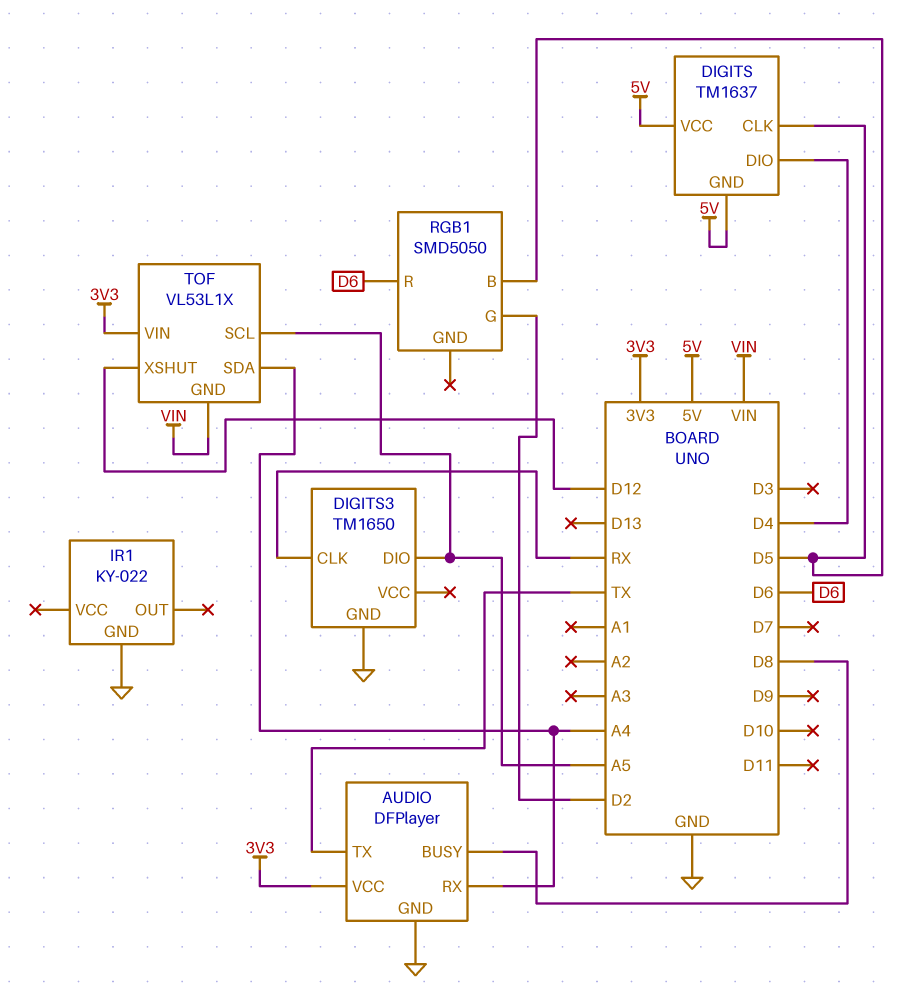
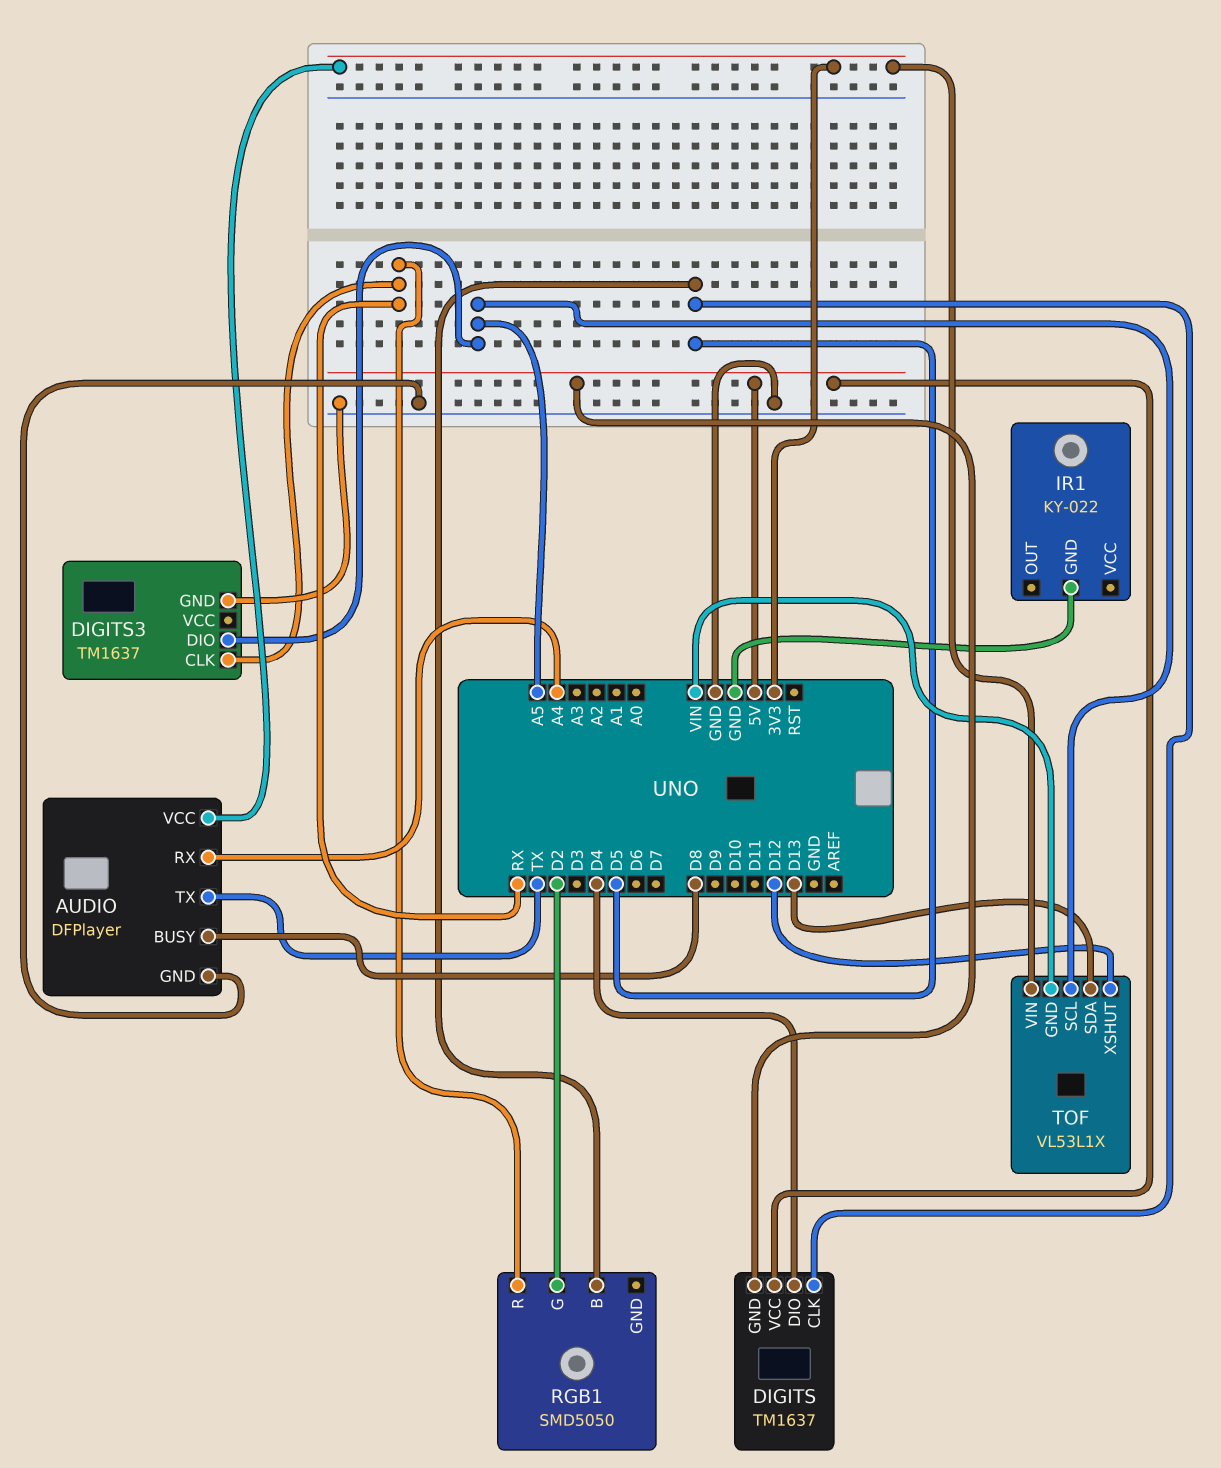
DIGITS3: TM1650 -> TM1637
RGB1 pin R: D6 -> RX
TOF pin SDA: A4 -> D13

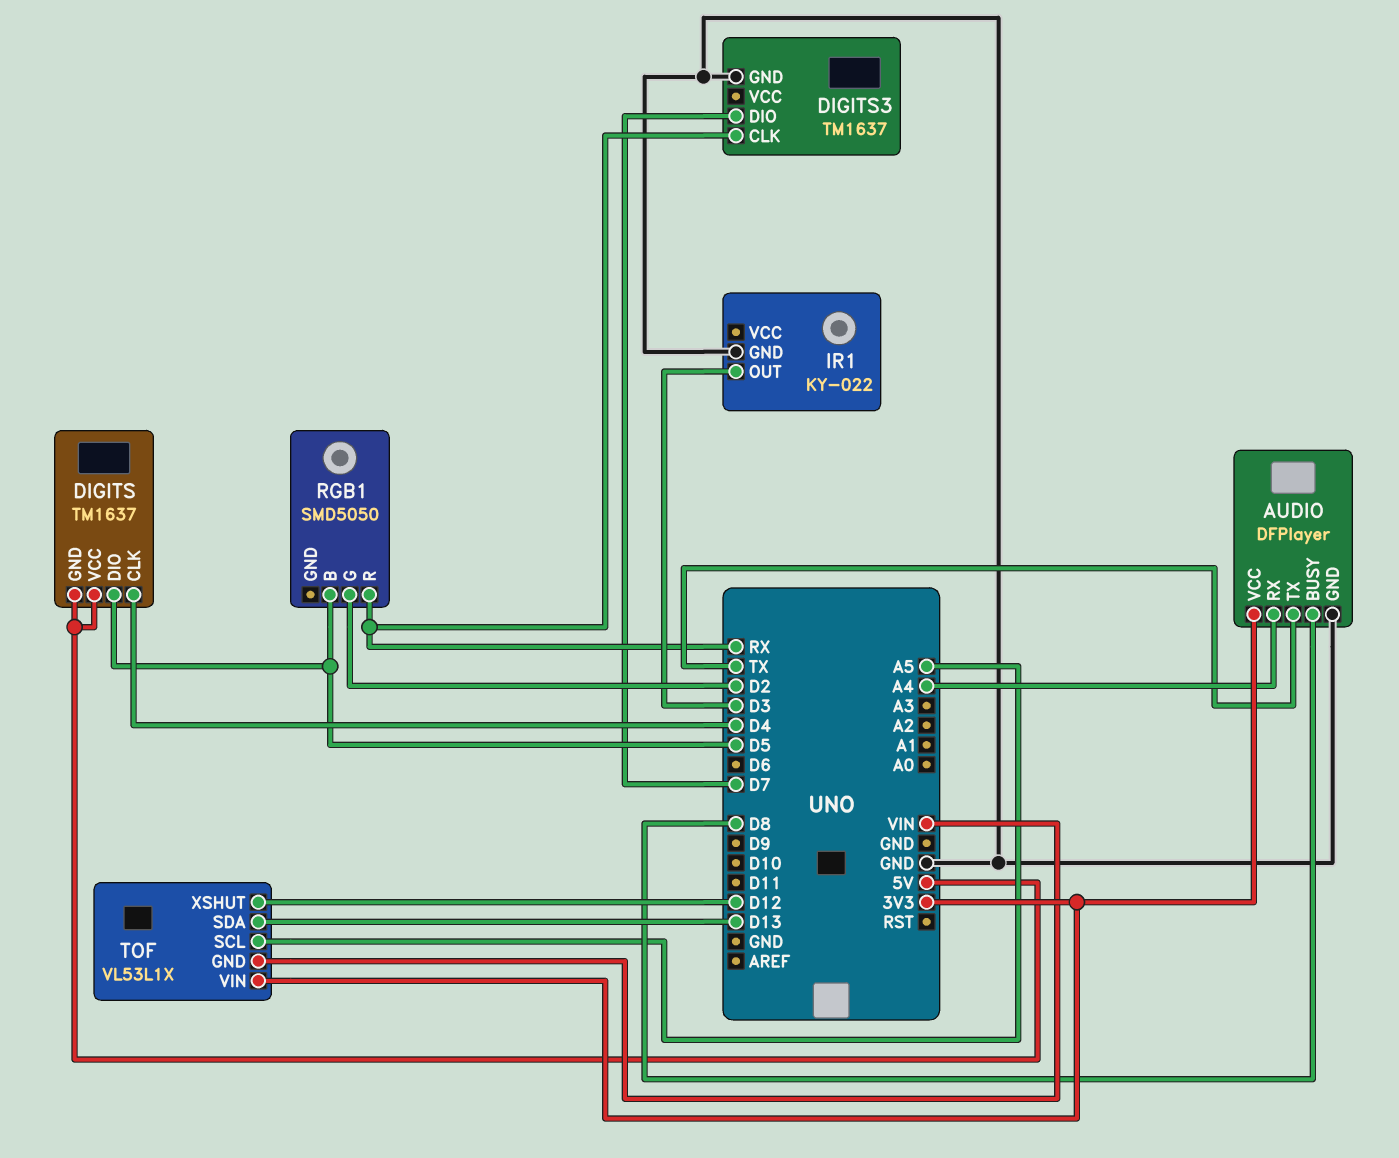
DIGITS pin CLK: D5 -> D4
DIGITS pin DIO: D4 -> D5
DIGITS3 pin DIO: A5 -> D7
IR1 pin OUT: none -> D3

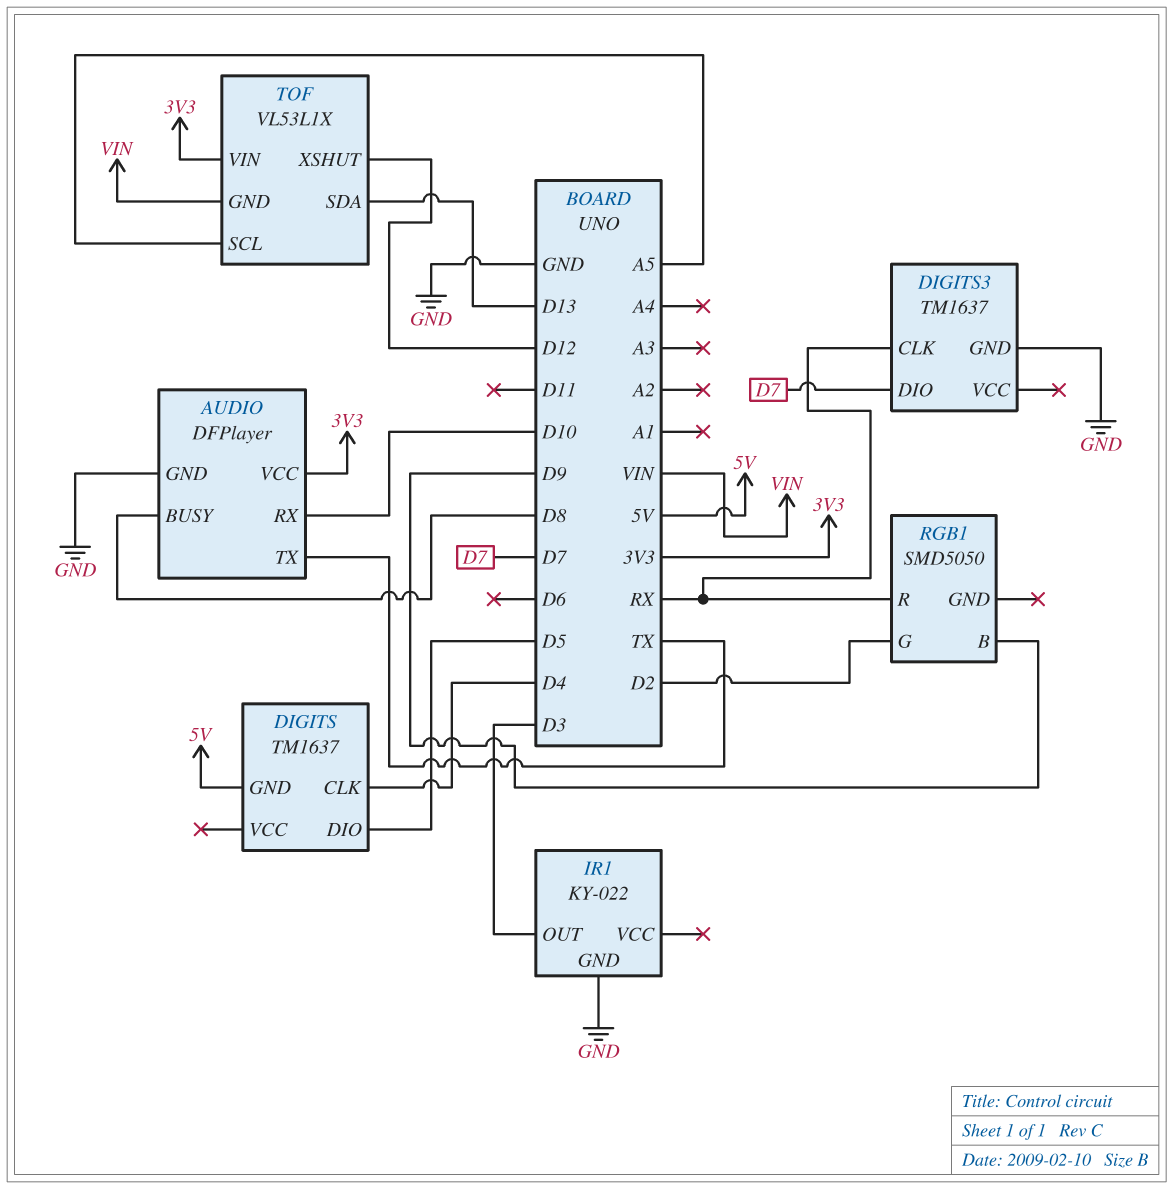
AUDIO pin RX: A4 -> D10
DIGITS pin VCC: 5V -> none
RGB1 pin B: D5 -> D9

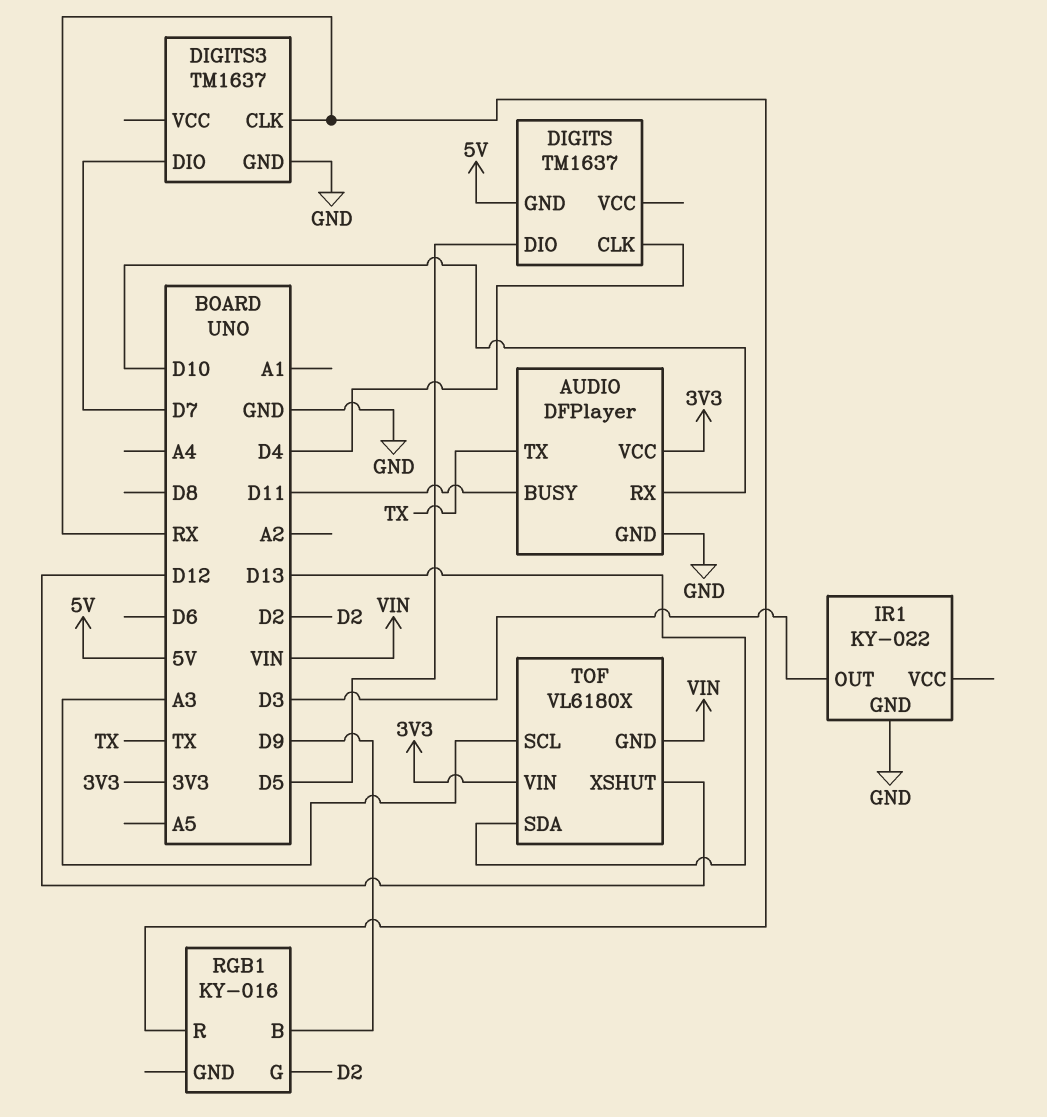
AUDIO pin BUSY: D8 -> D11
RGB1: SMD5050 -> KY-016
TOF: VL53L1X -> VL6180X
TOF pin SCL: A5 -> A3

